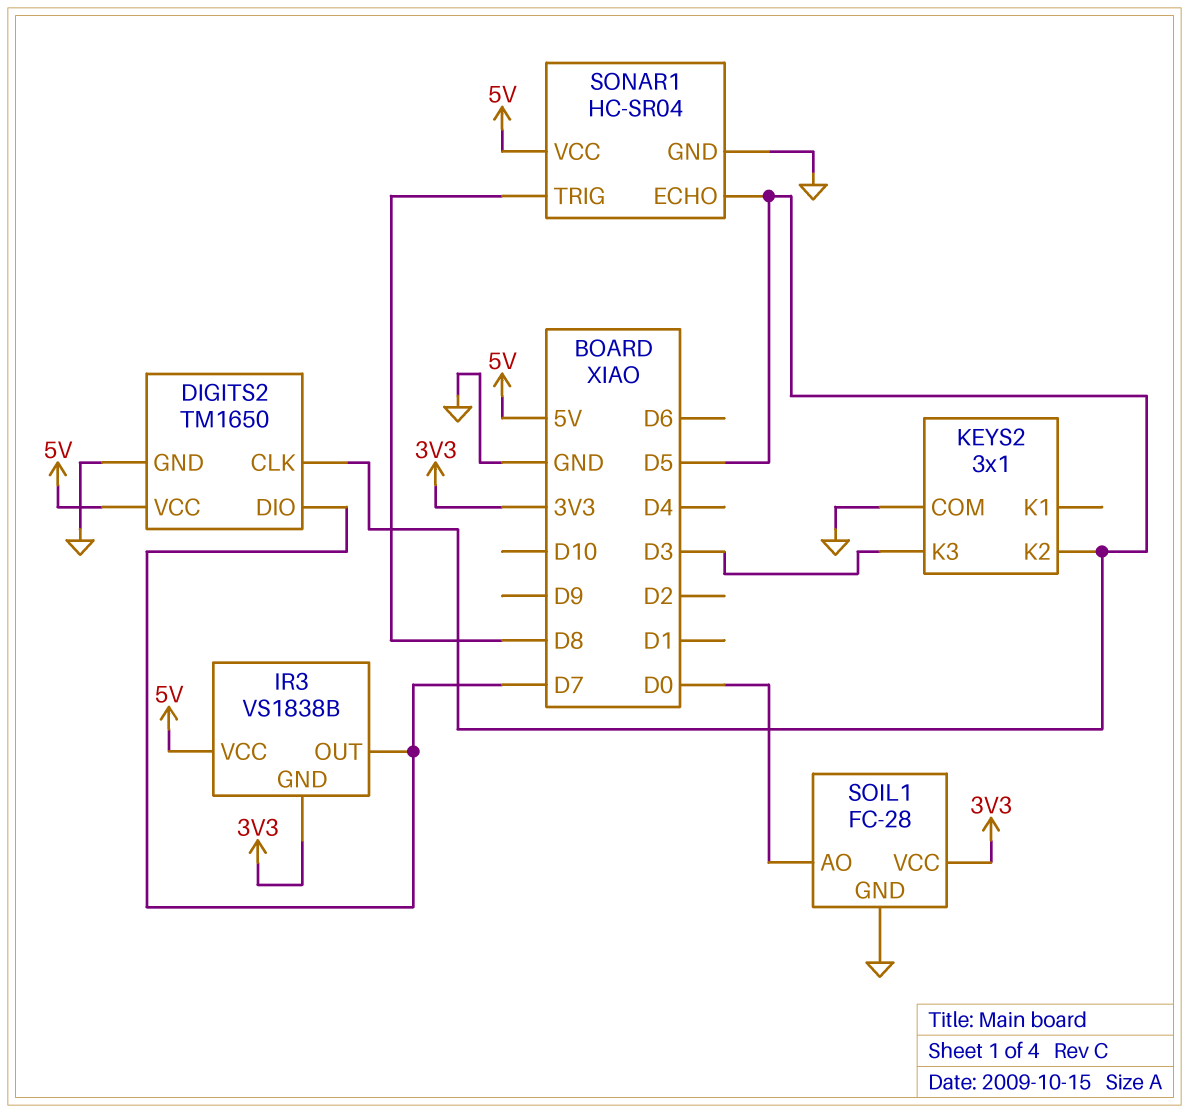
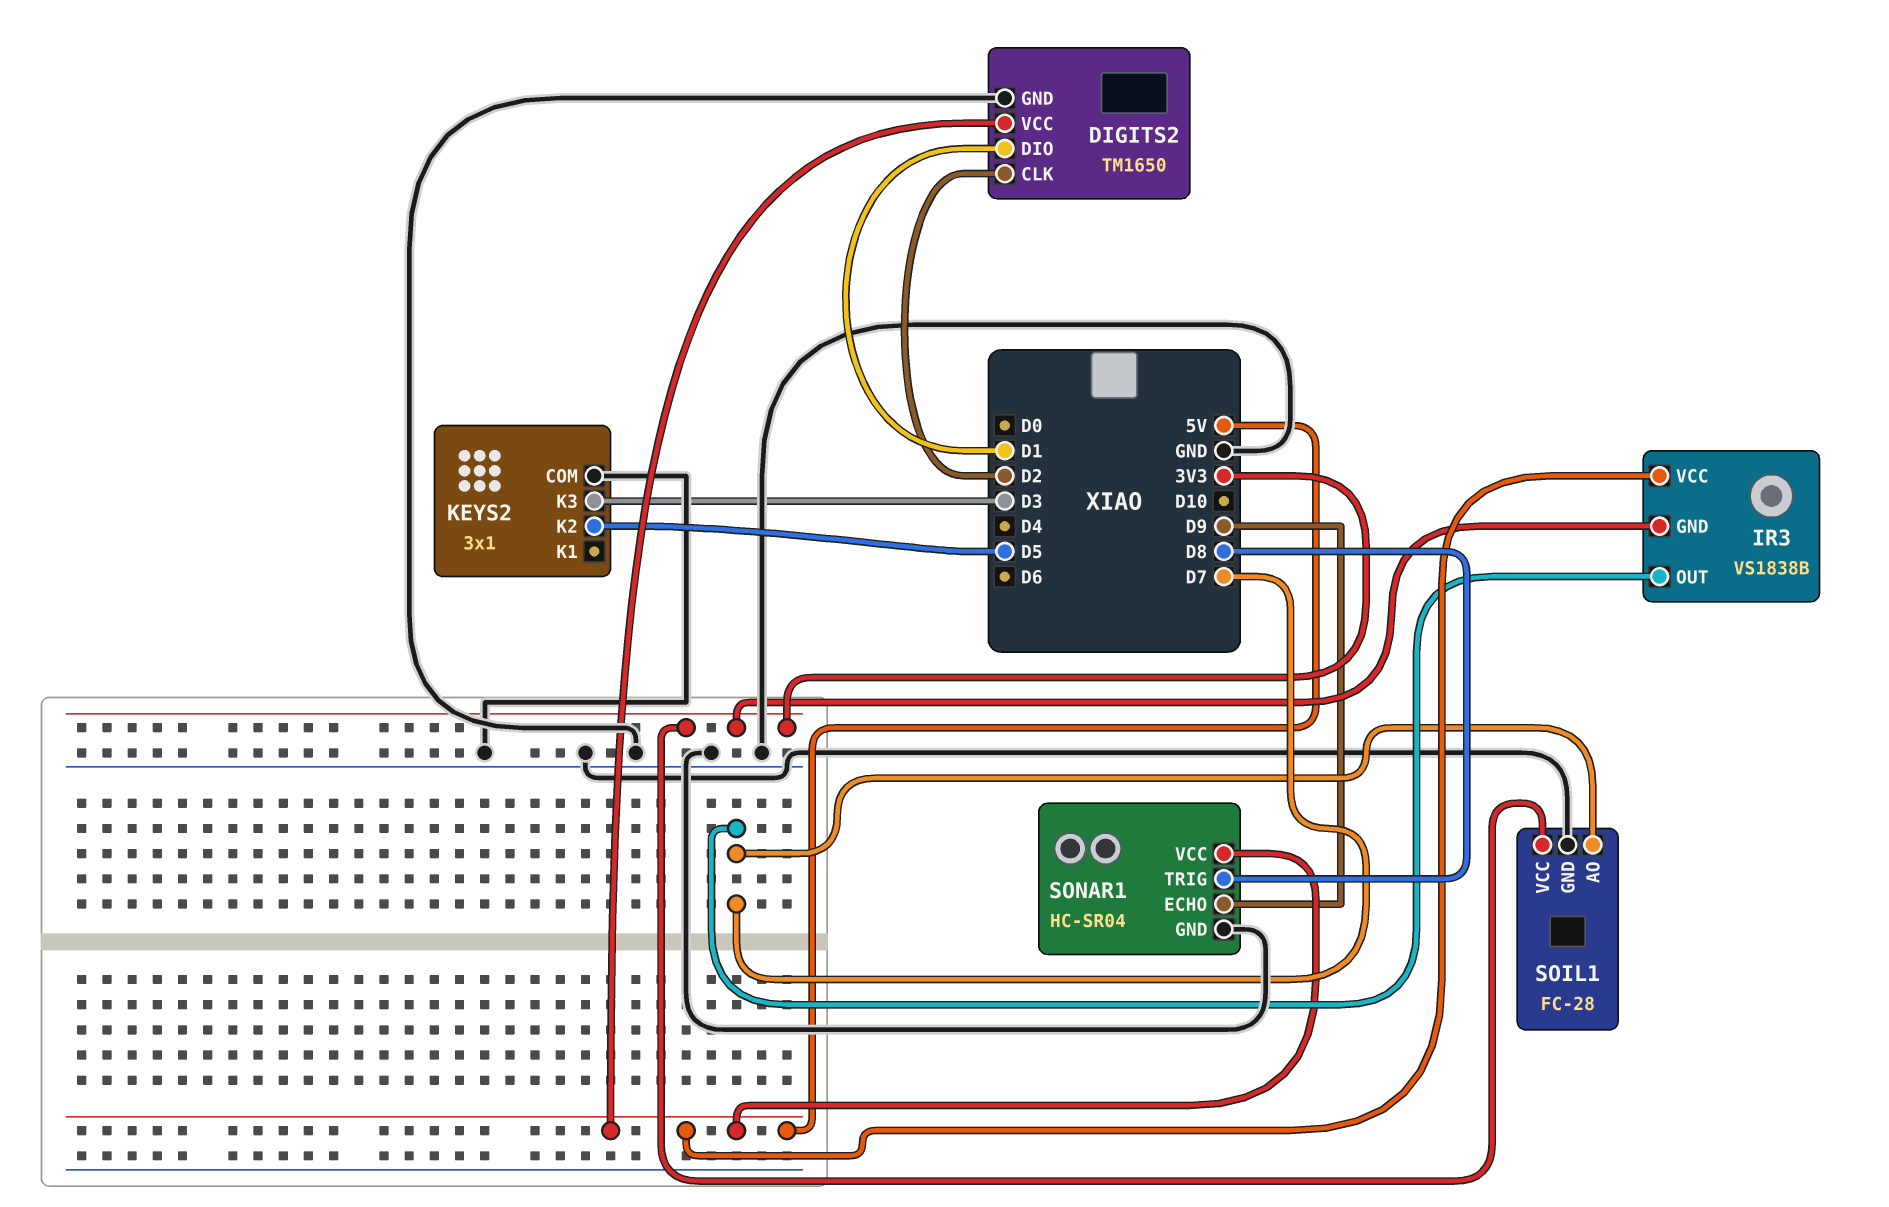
DIGITS2 pin CLK: D5 -> D2
DIGITS2 pin DIO: D7 -> D1
SOIL1 pin AO: D0 -> D7
SONAR1 pin ECHO: D5 -> D9

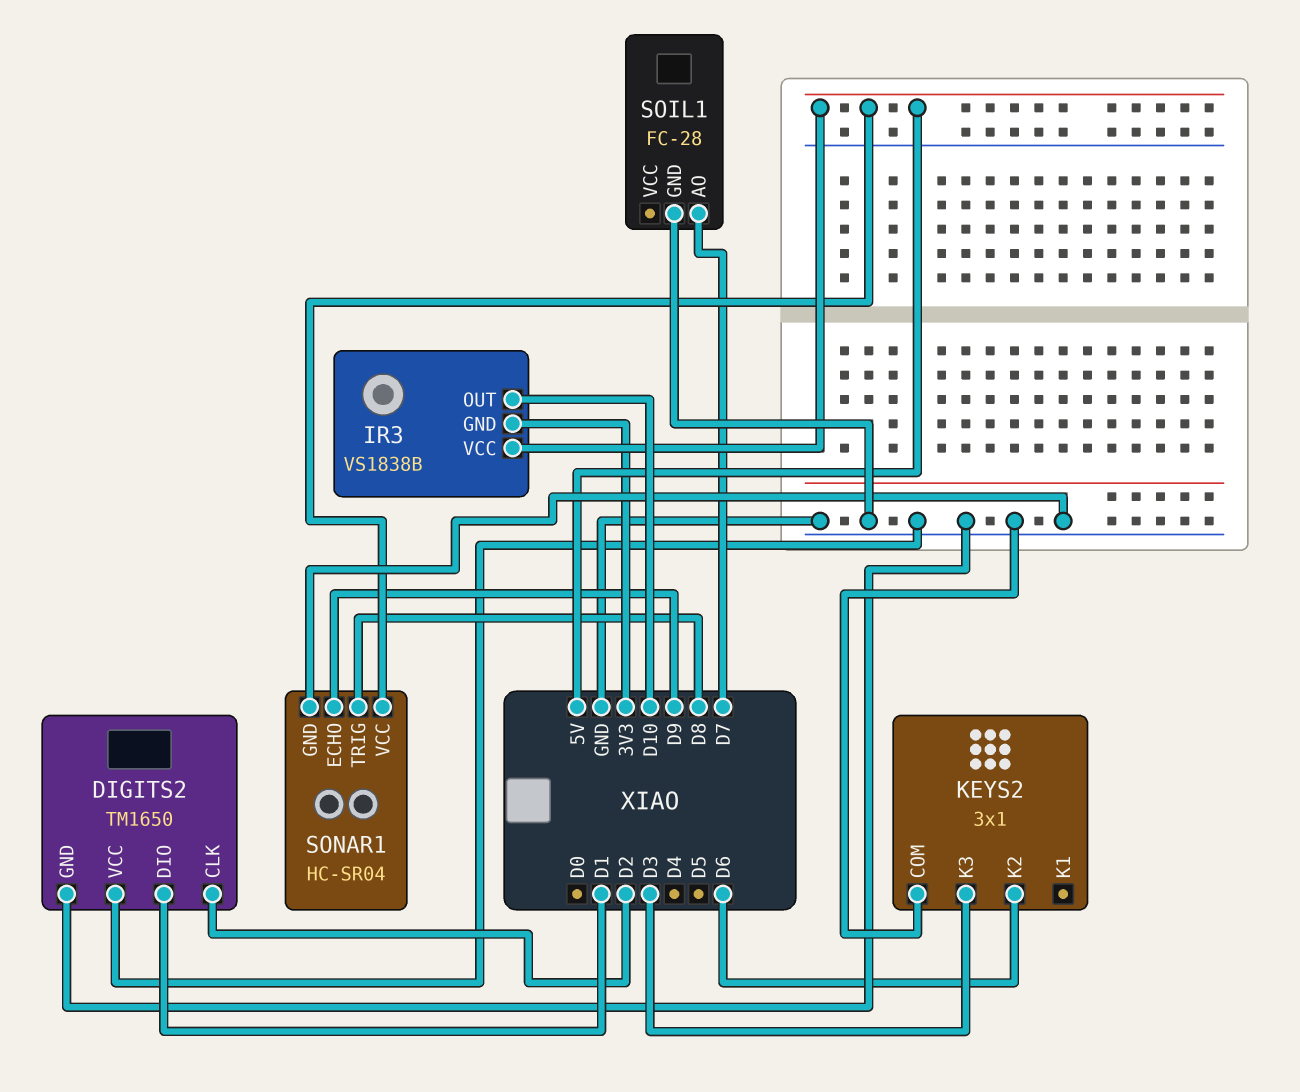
DIGITS2 pin VCC: 5V -> GND
IR3 pin OUT: D7 -> D10
KEYS2 pin K2: D5 -> D6
SOIL1 pin VCC: 3V3 -> none

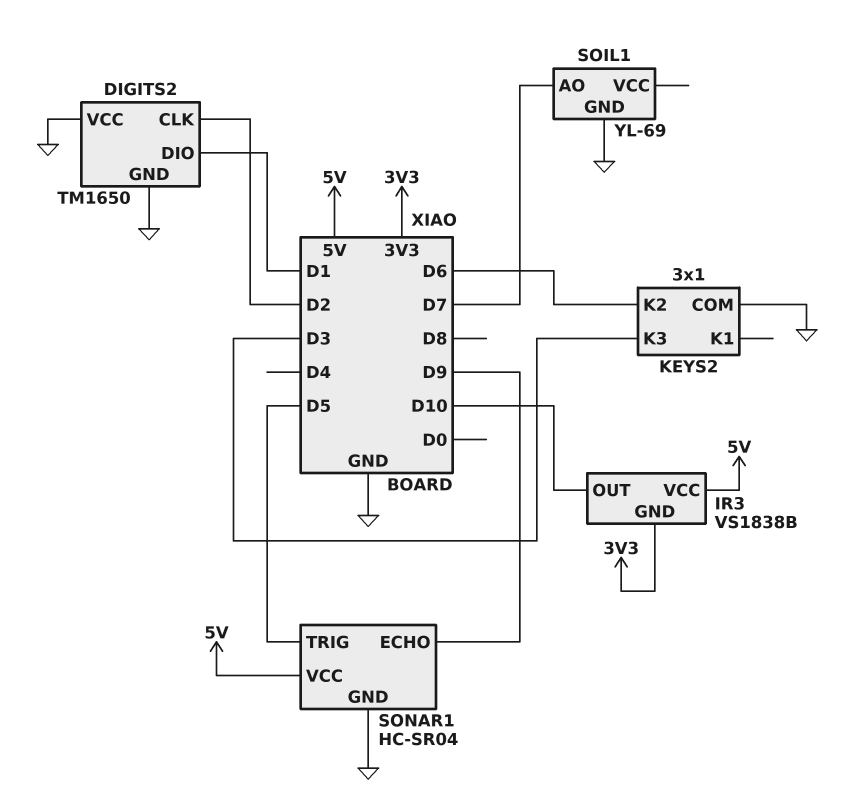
SOIL1: FC-28 -> YL-69
SONAR1 pin TRIG: D8 -> D5

